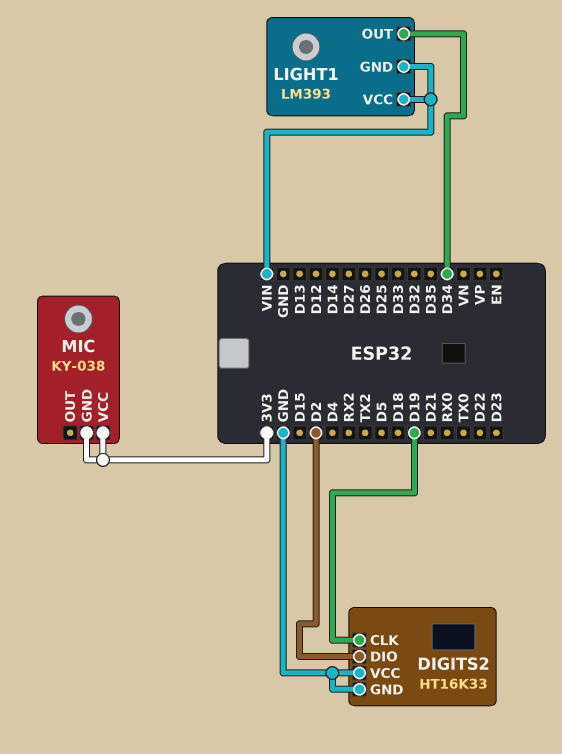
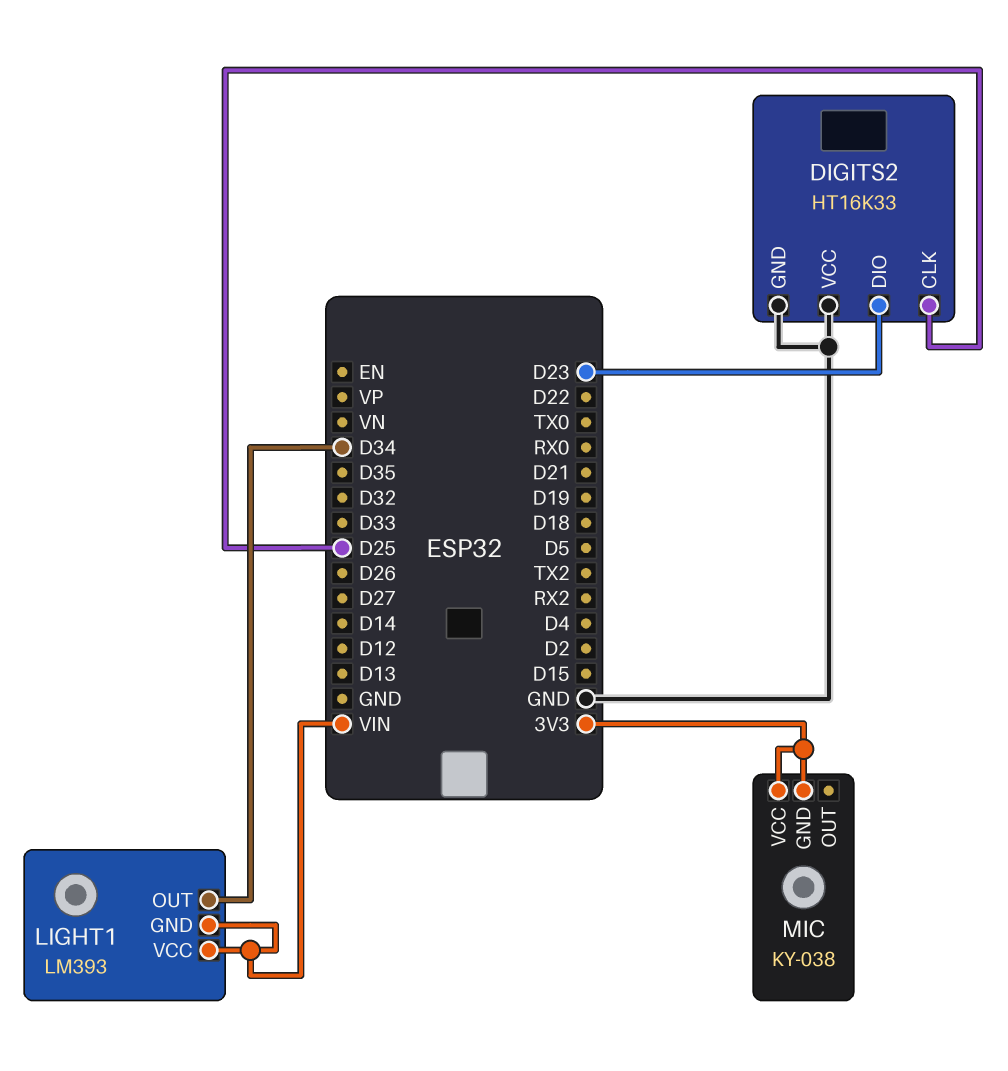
DIGITS2 pin CLK: D19 -> D25
DIGITS2 pin DIO: D2 -> D23

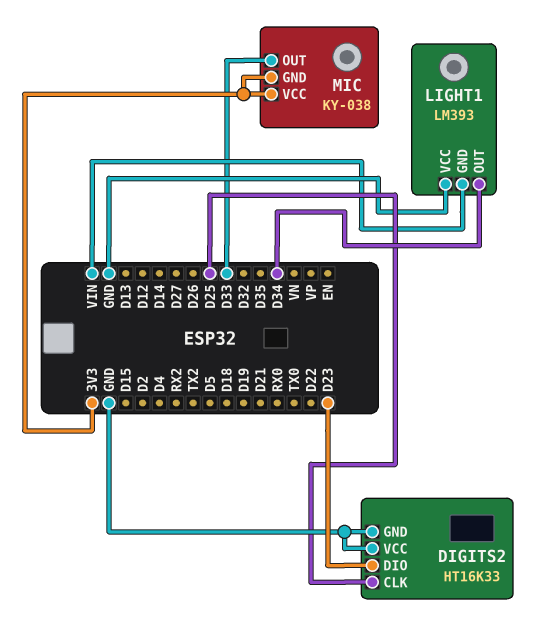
LIGHT1 pin VCC: VIN -> GND
MIC pin OUT: none -> D33

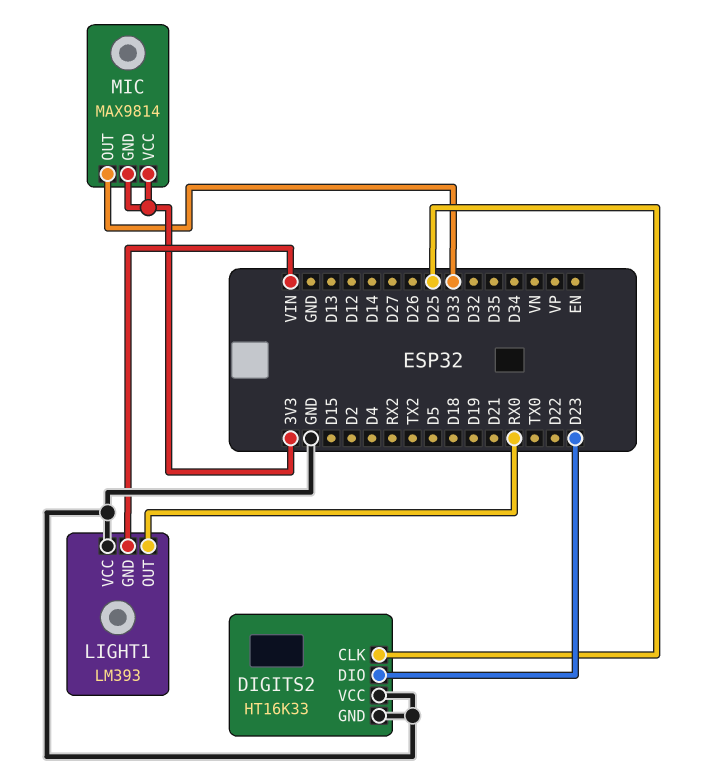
LIGHT1 pin OUT: D34 -> RX0
MIC: KY-038 -> MAX9814

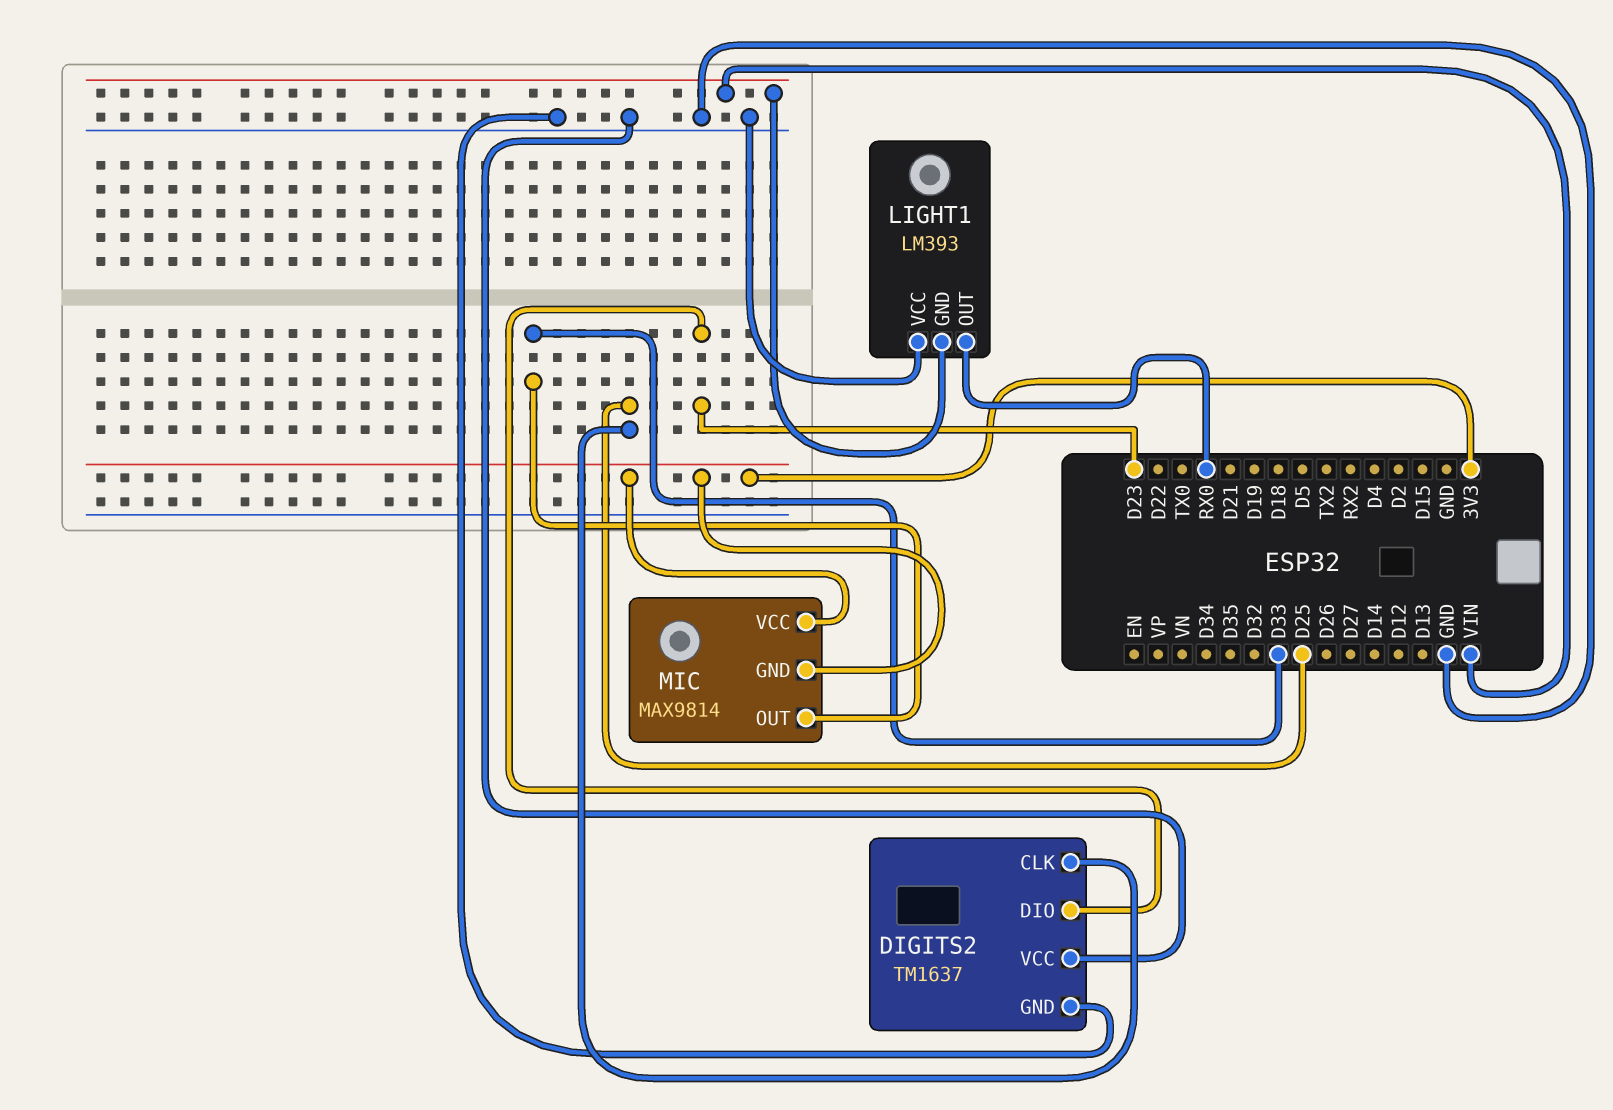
DIGITS2: HT16K33 -> TM1637

